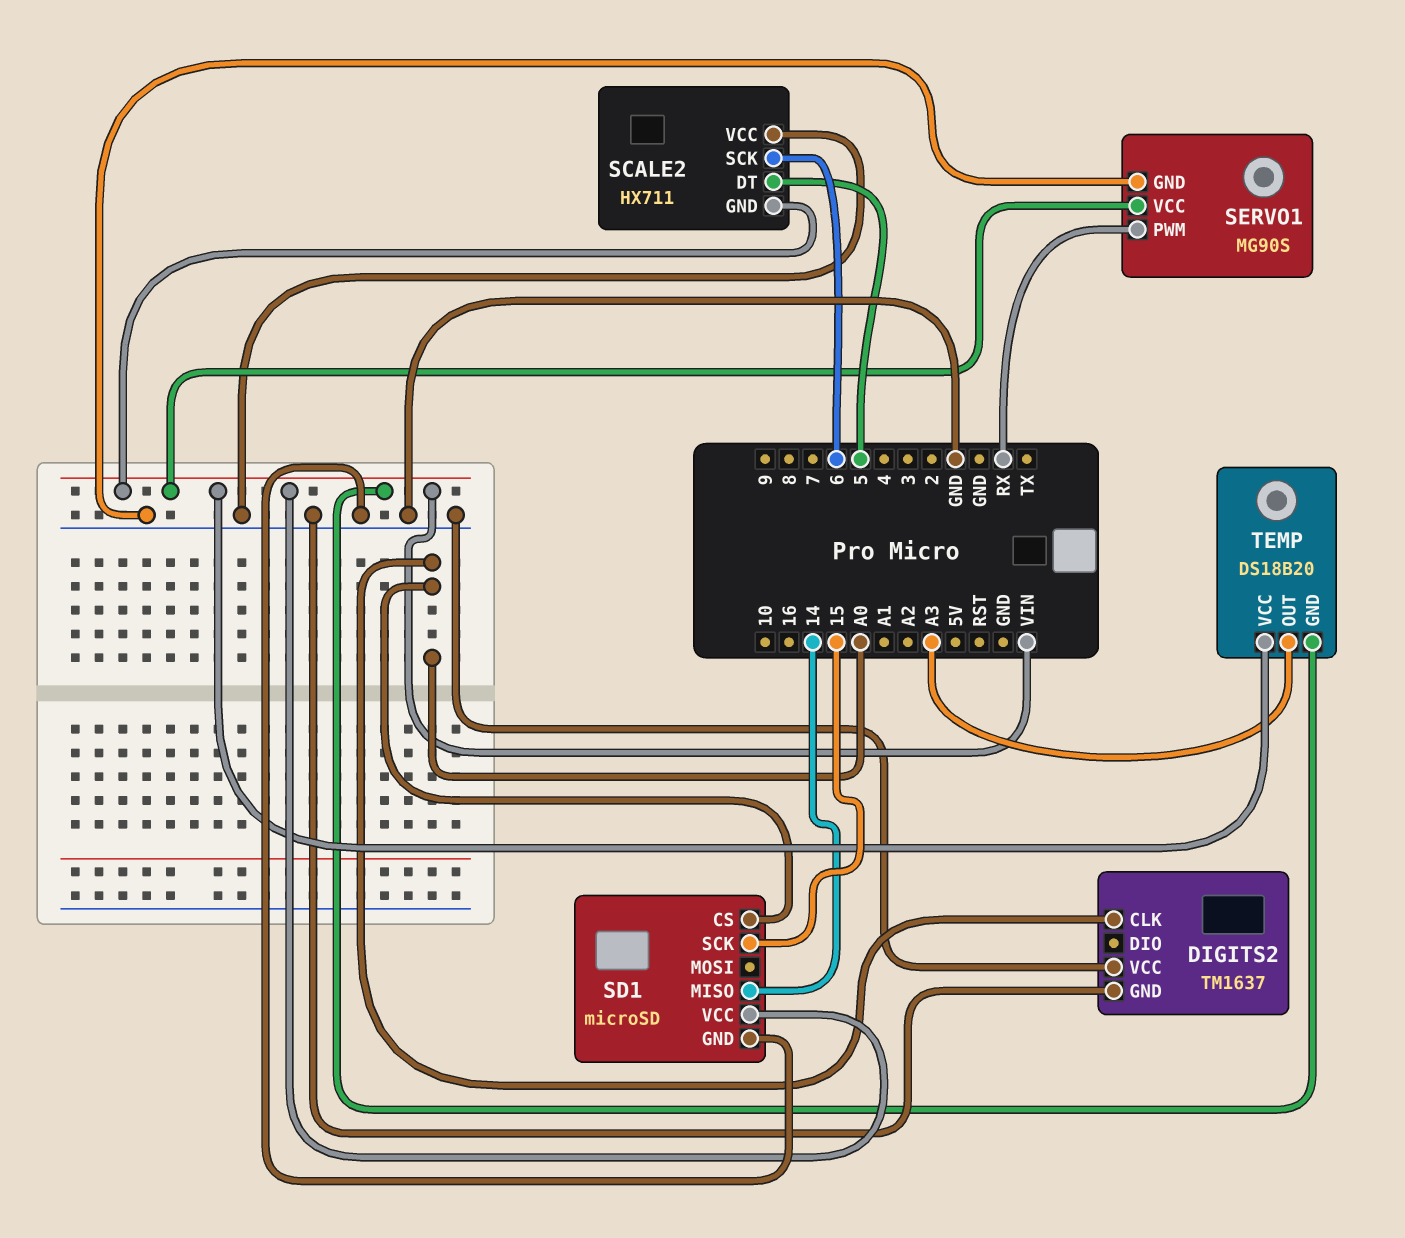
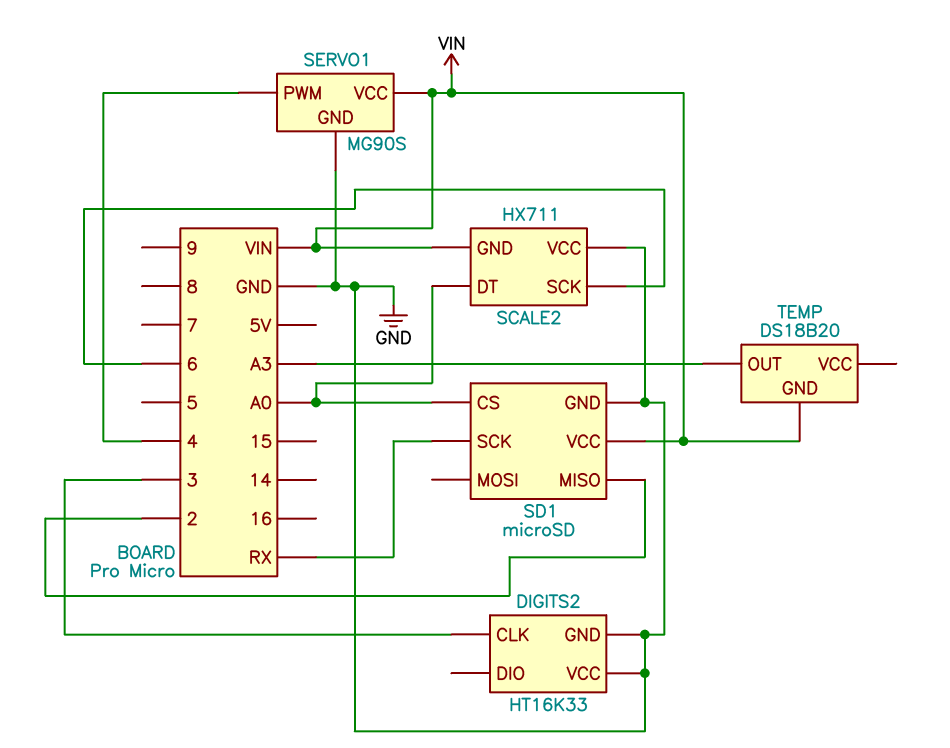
DIGITS2: TM1637 -> HT16K33
DIGITS2 pin CLK: A0 -> 3
SCALE2 pin DT: 5 -> A0
SD1 pin MISO: 14 -> 2
SD1 pin SCK: 15 -> RX
SERVO1 pin PWM: RX -> 4
TEMP pin VCC: VIN -> none

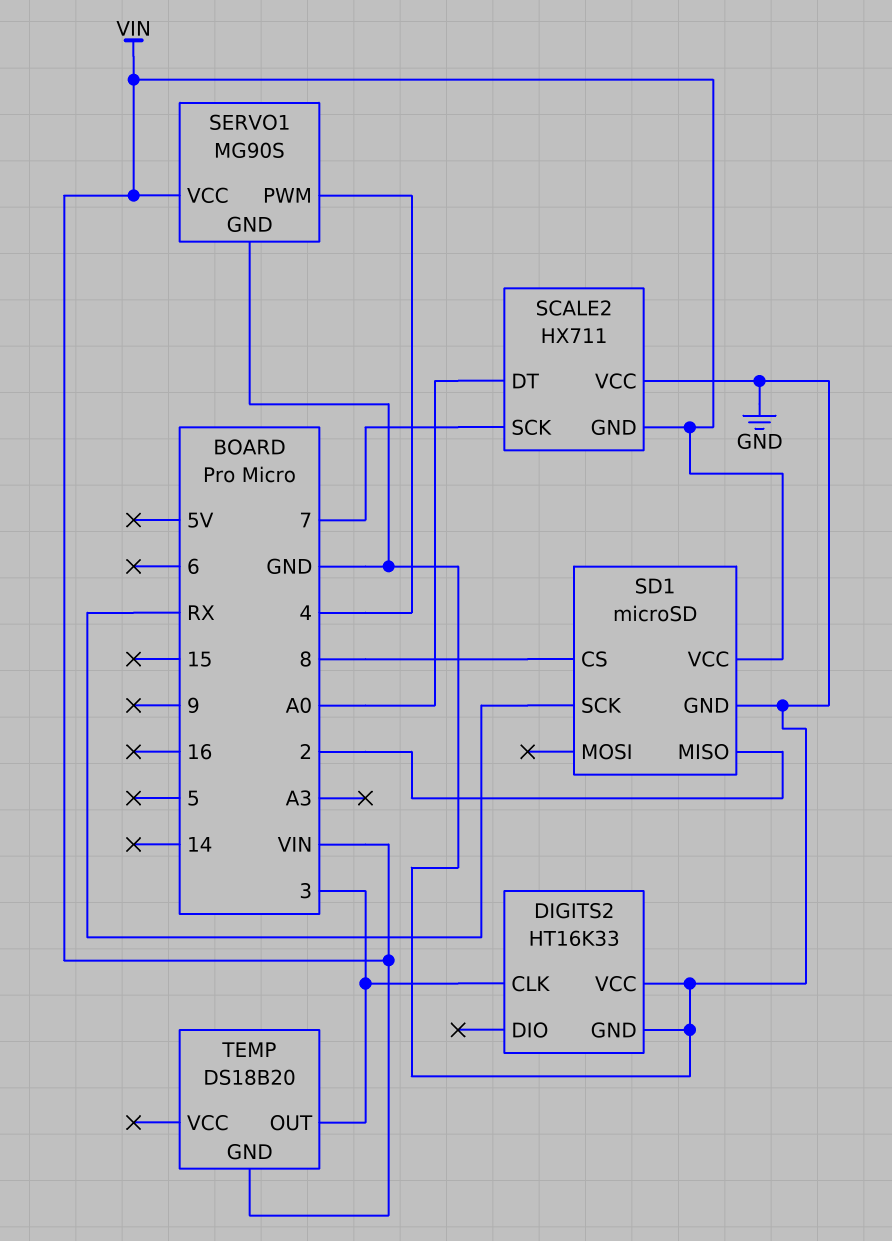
SCALE2 pin SCK: 6 -> 7
SD1 pin CS: A0 -> 8
TEMP pin OUT: A3 -> 3

